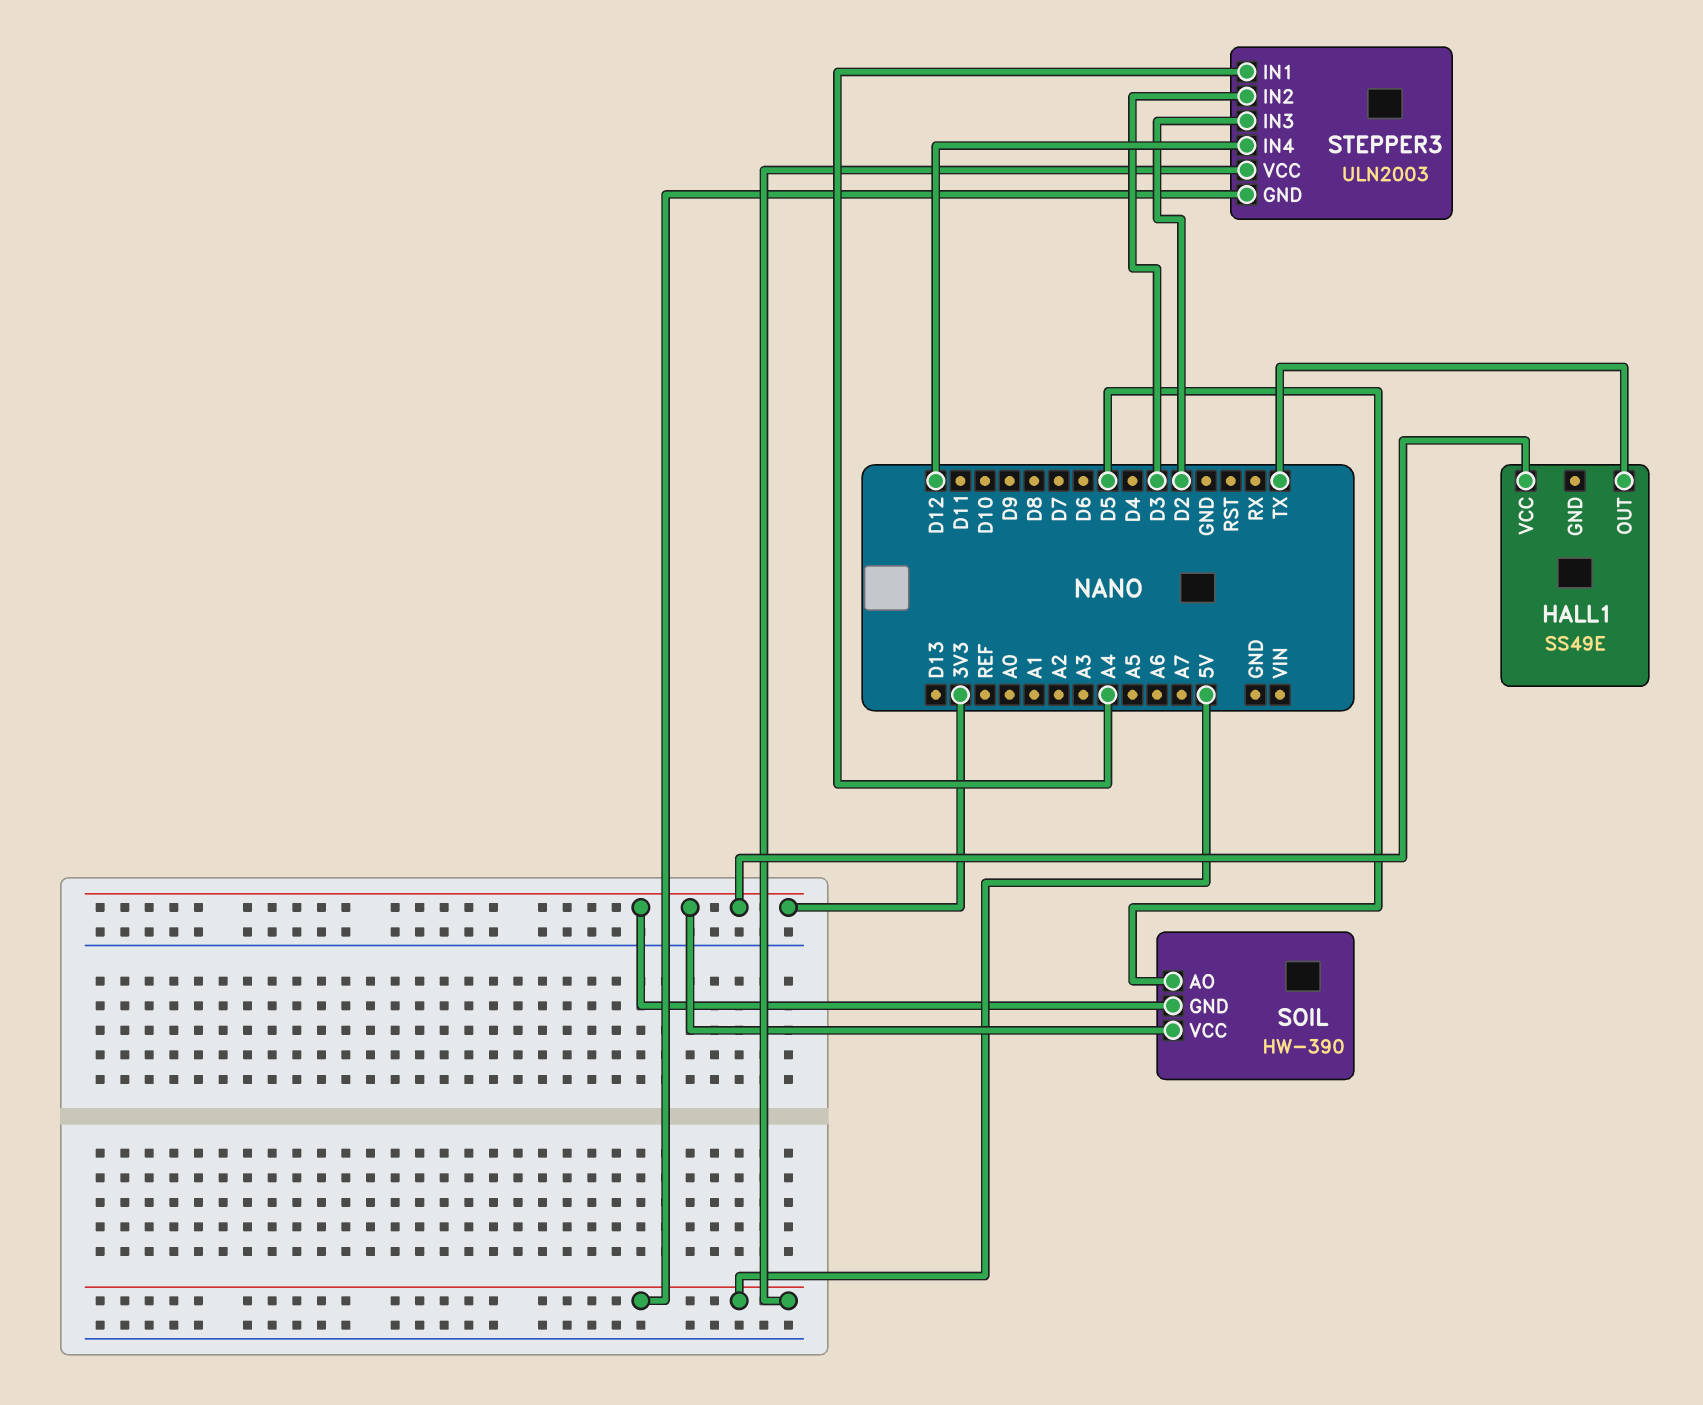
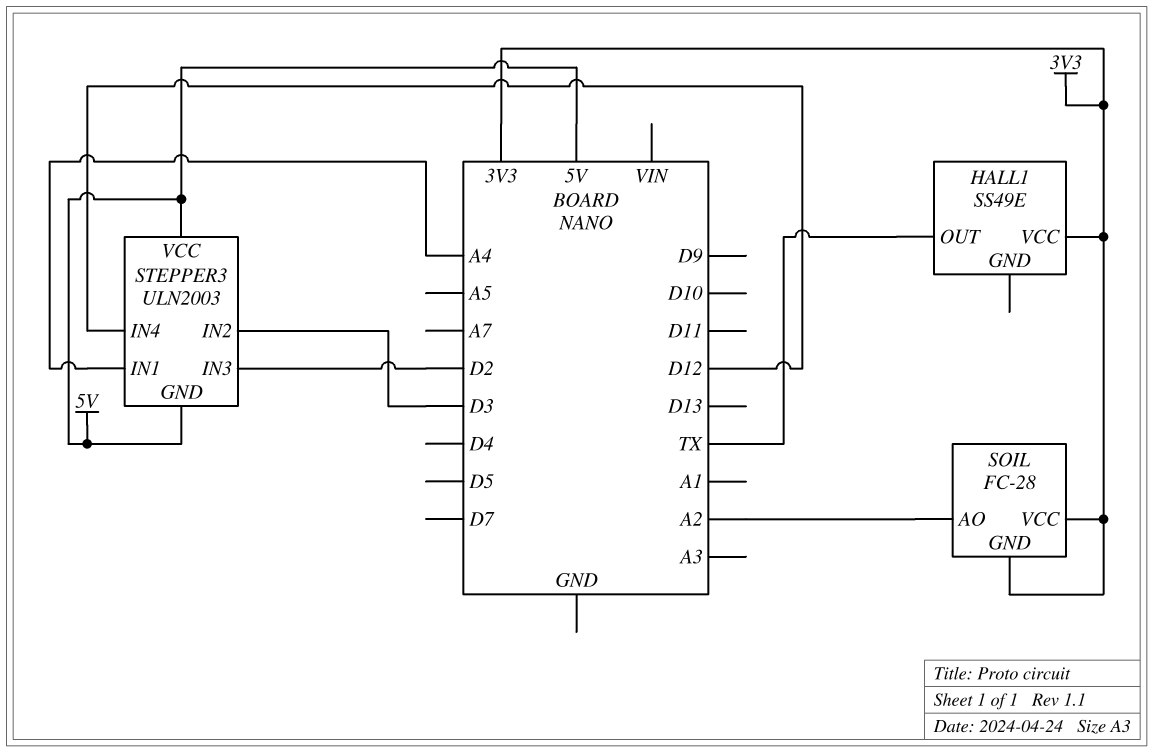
SOIL: HW-390 -> FC-28
SOIL pin AO: D5 -> A2

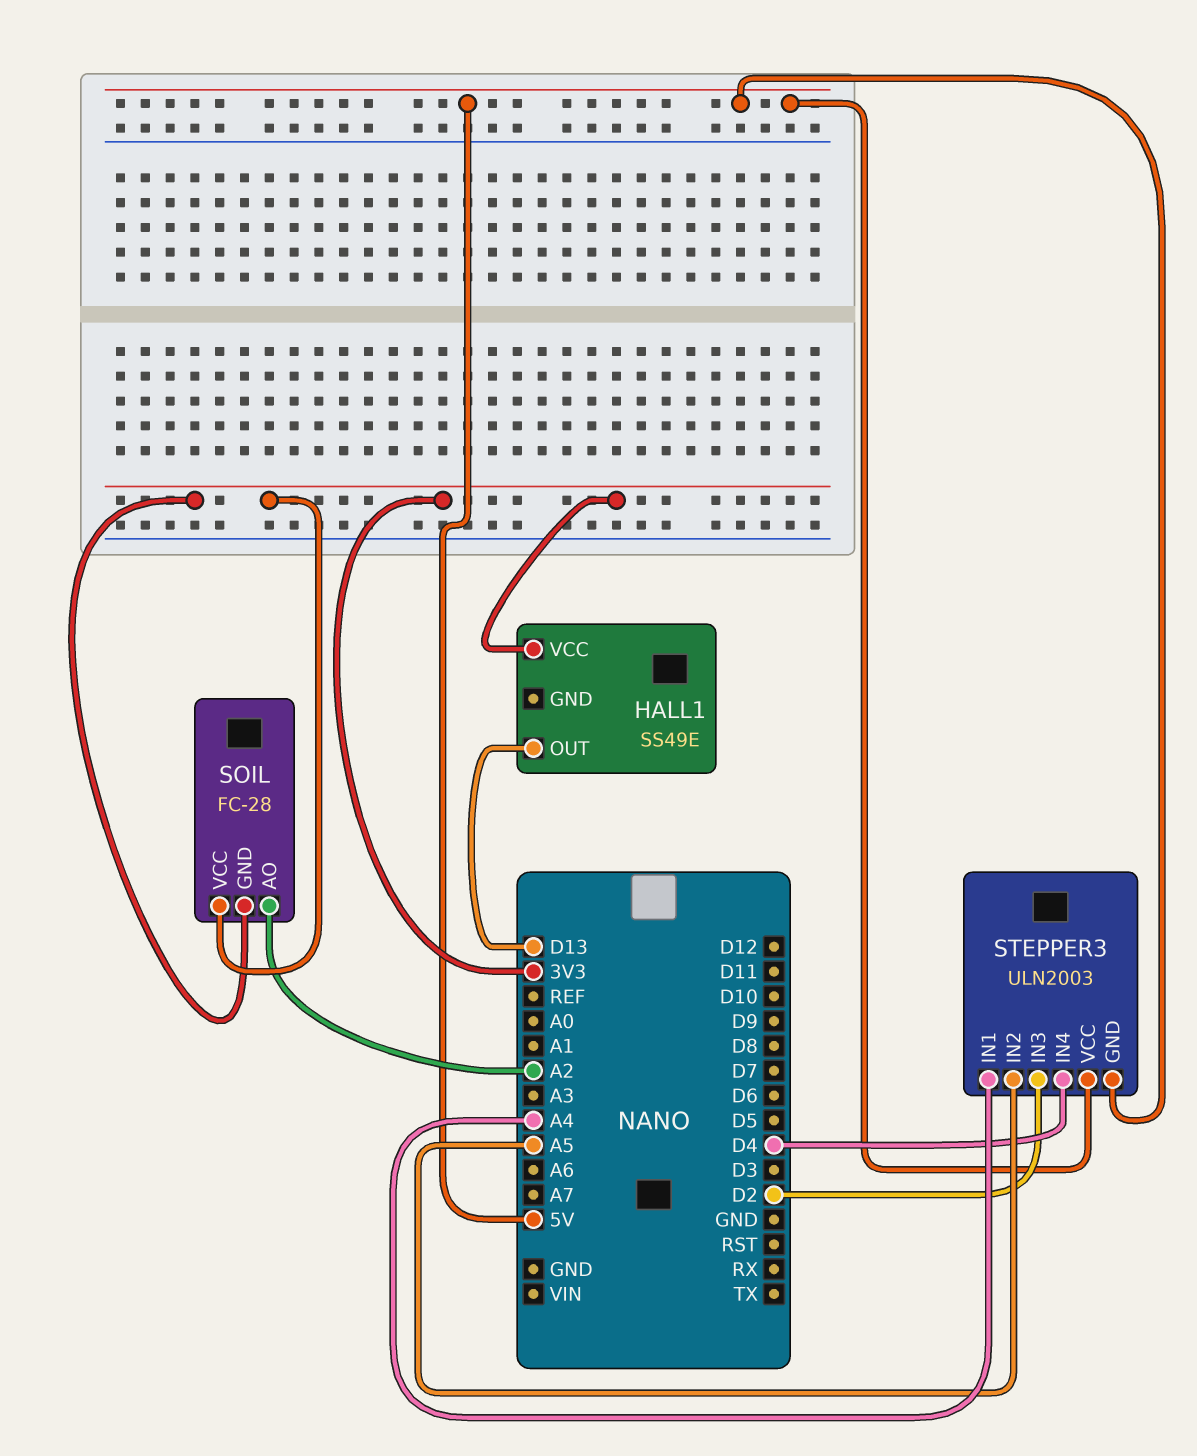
HALL1 pin OUT: TX -> D13
STEPPER3 pin IN2: D3 -> A5
STEPPER3 pin IN4: D12 -> D4

